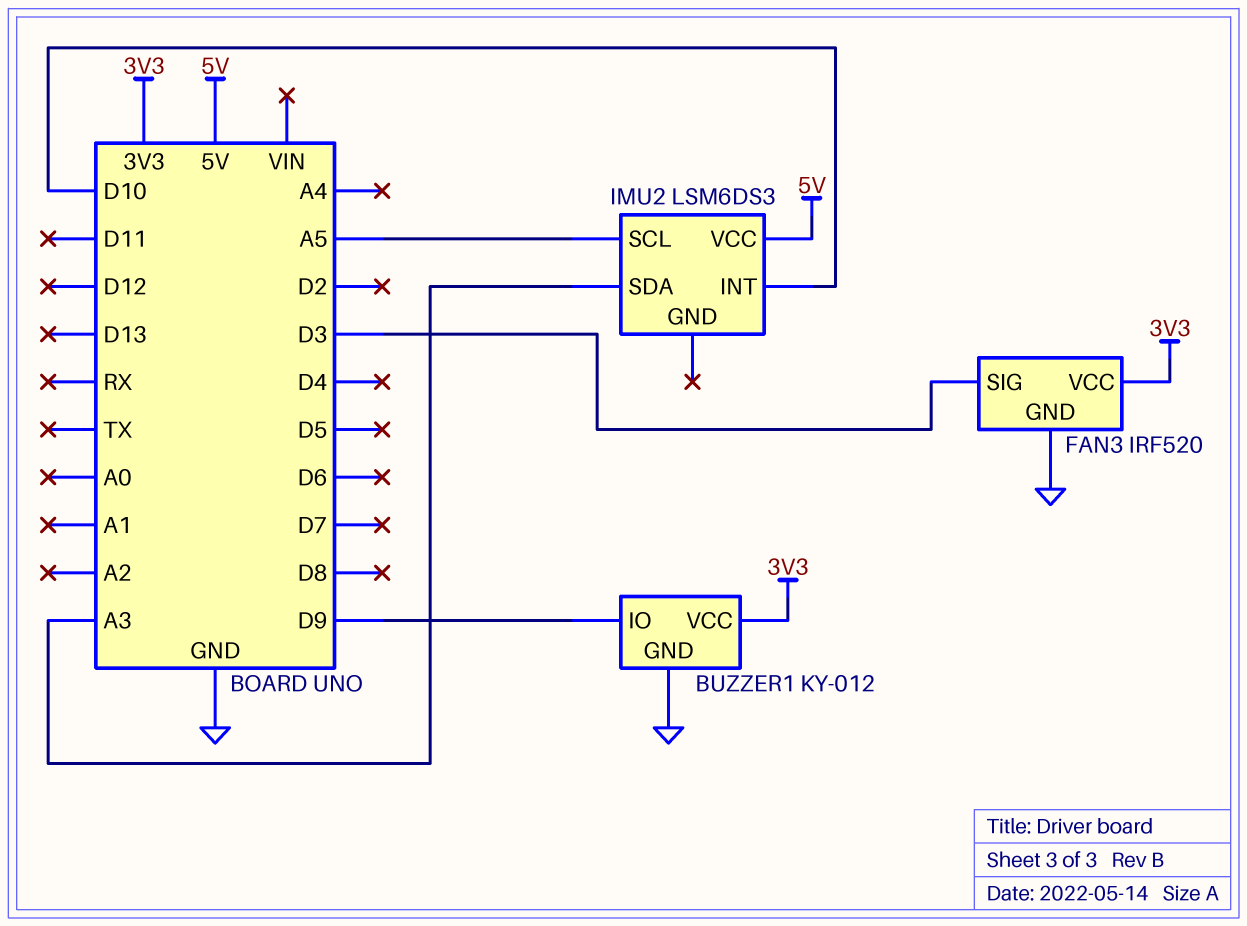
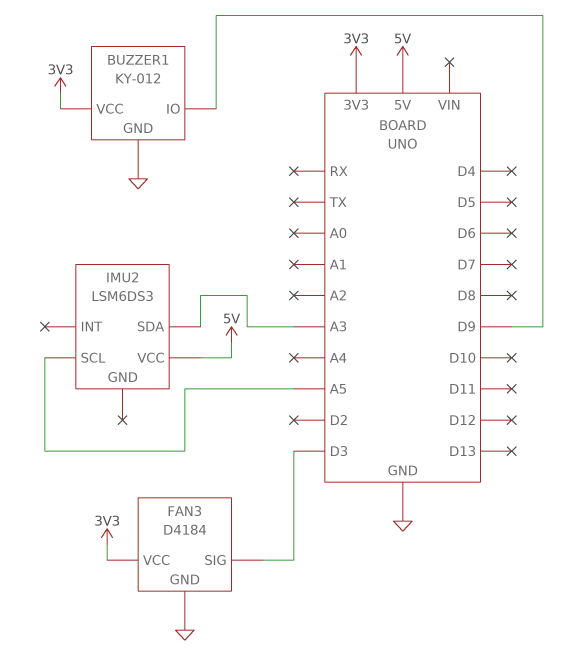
FAN3: IRF520 -> D4184
IMU2 pin INT: D10 -> none

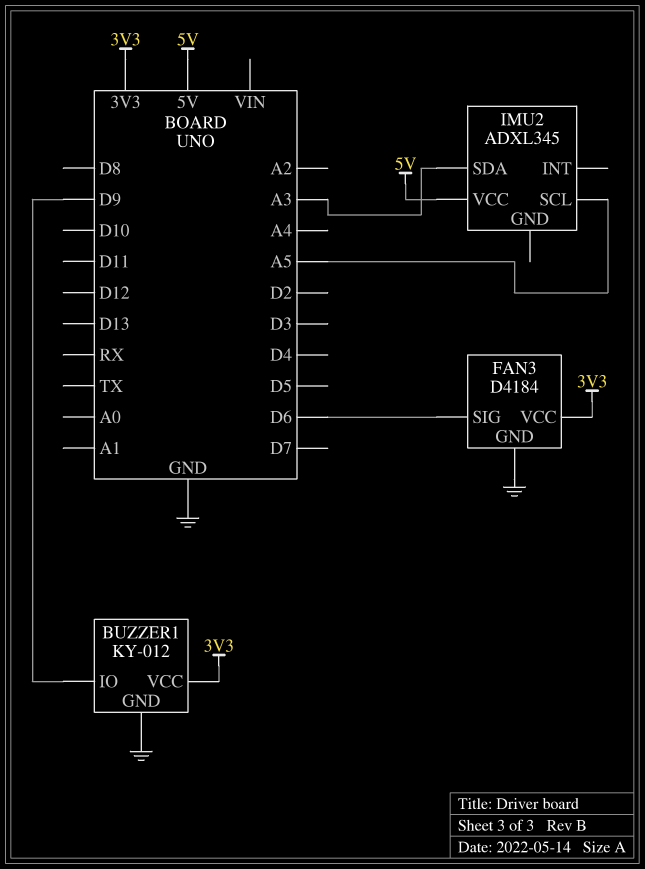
FAN3 pin SIG: D3 -> D6
IMU2: LSM6DS3 -> ADXL345

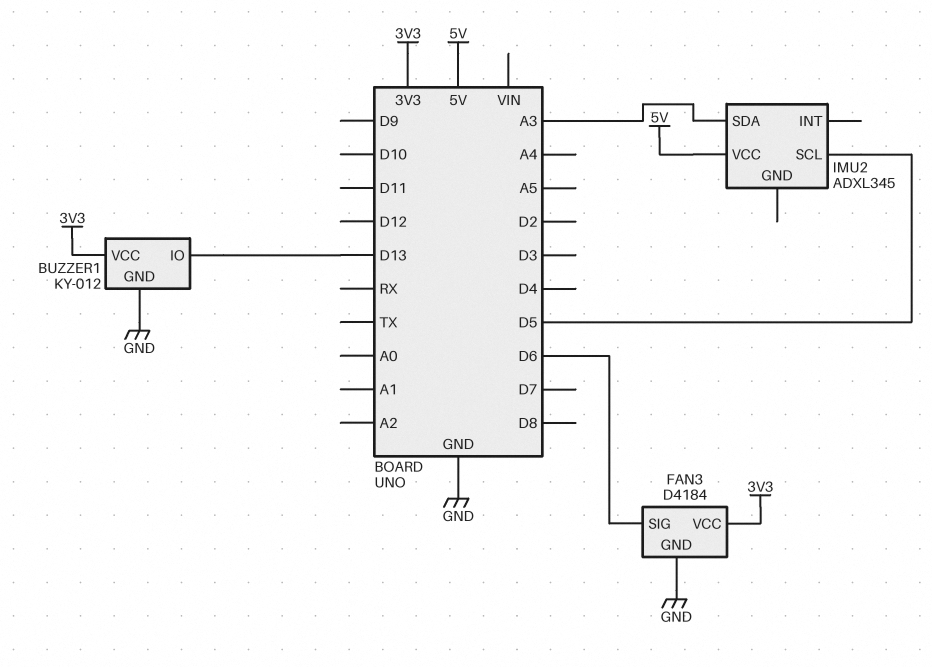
BUZZER1 pin IO: D9 -> D13
IMU2 pin SCL: A5 -> D5

